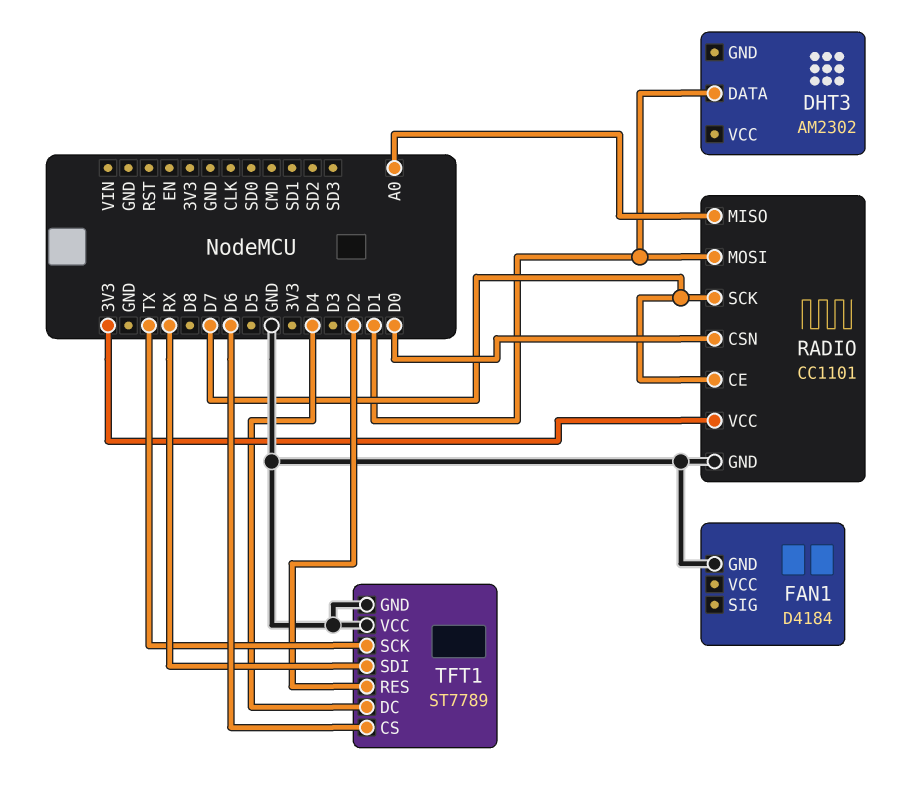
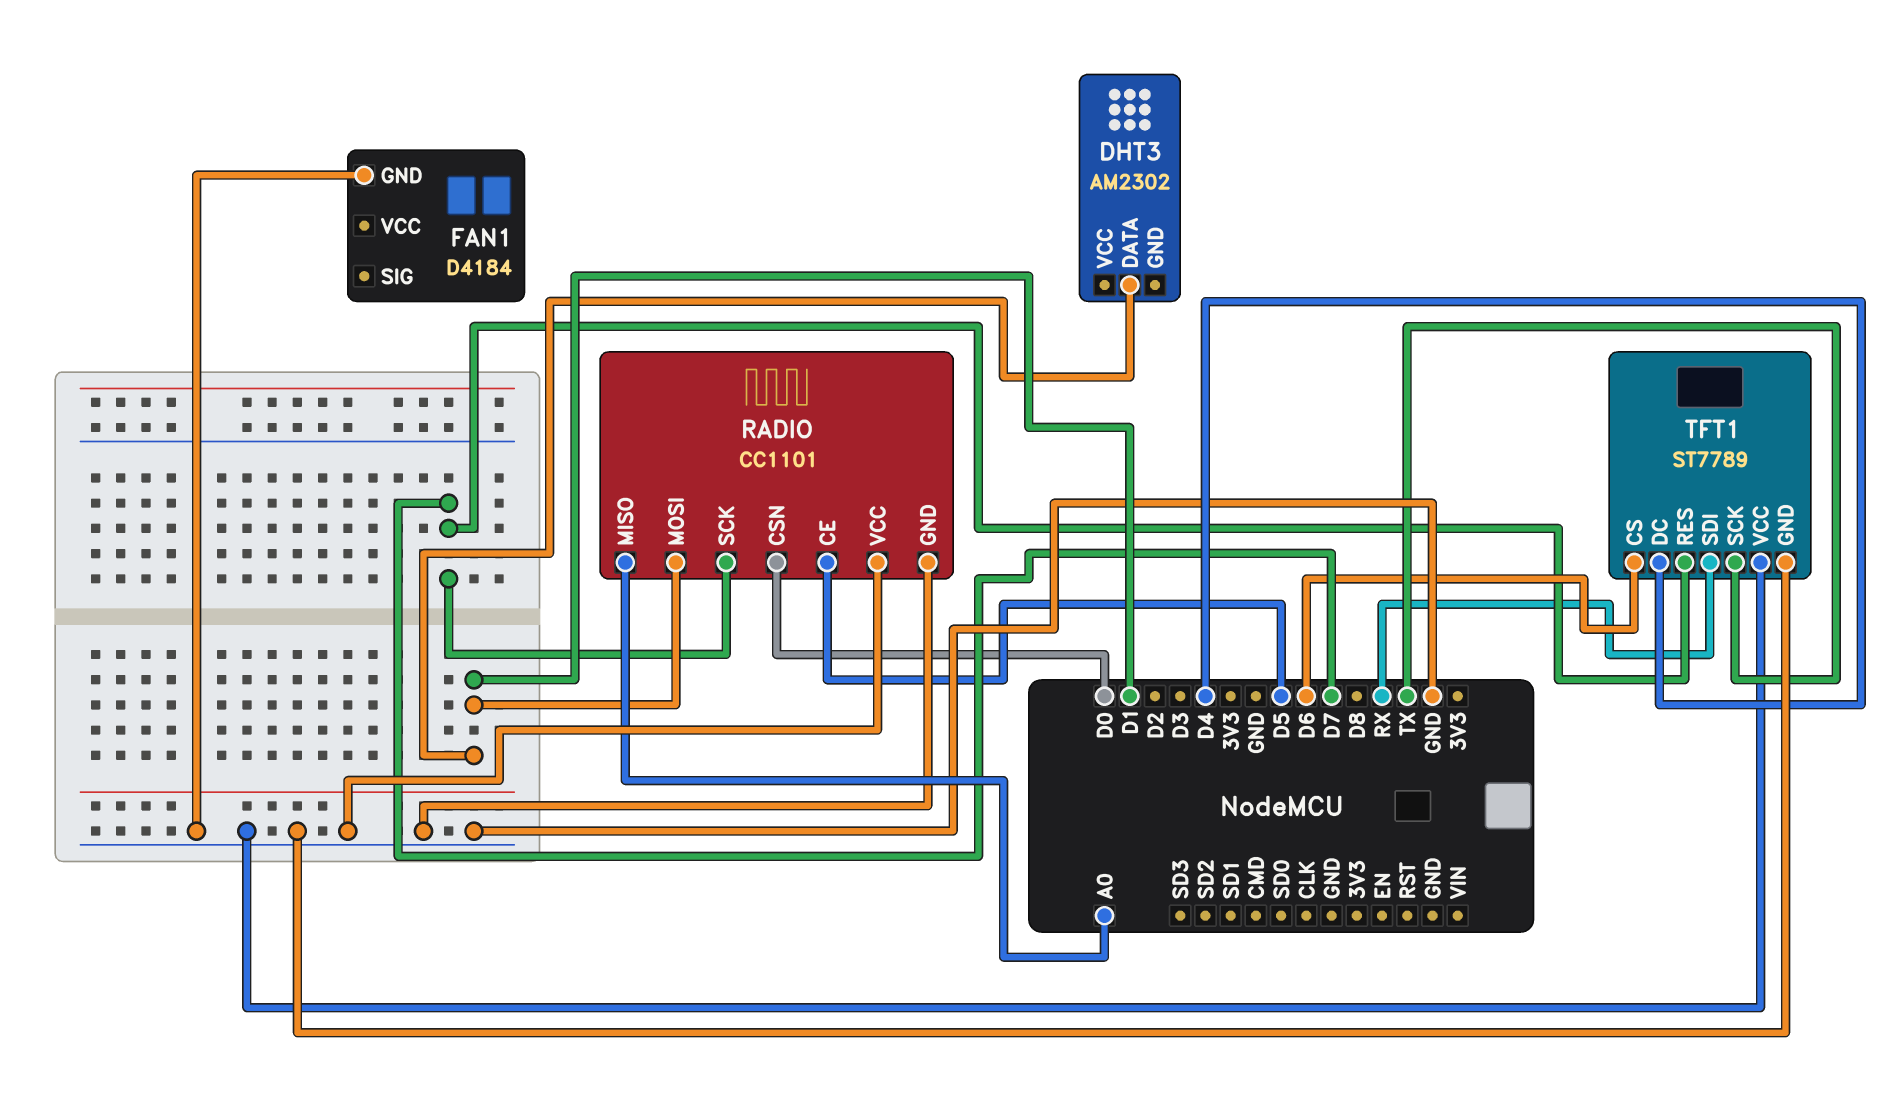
RADIO pin CE: D7 -> D5
RADIO pin VCC: 3V3 -> GND
TFT1 pin RES: D2 -> D7

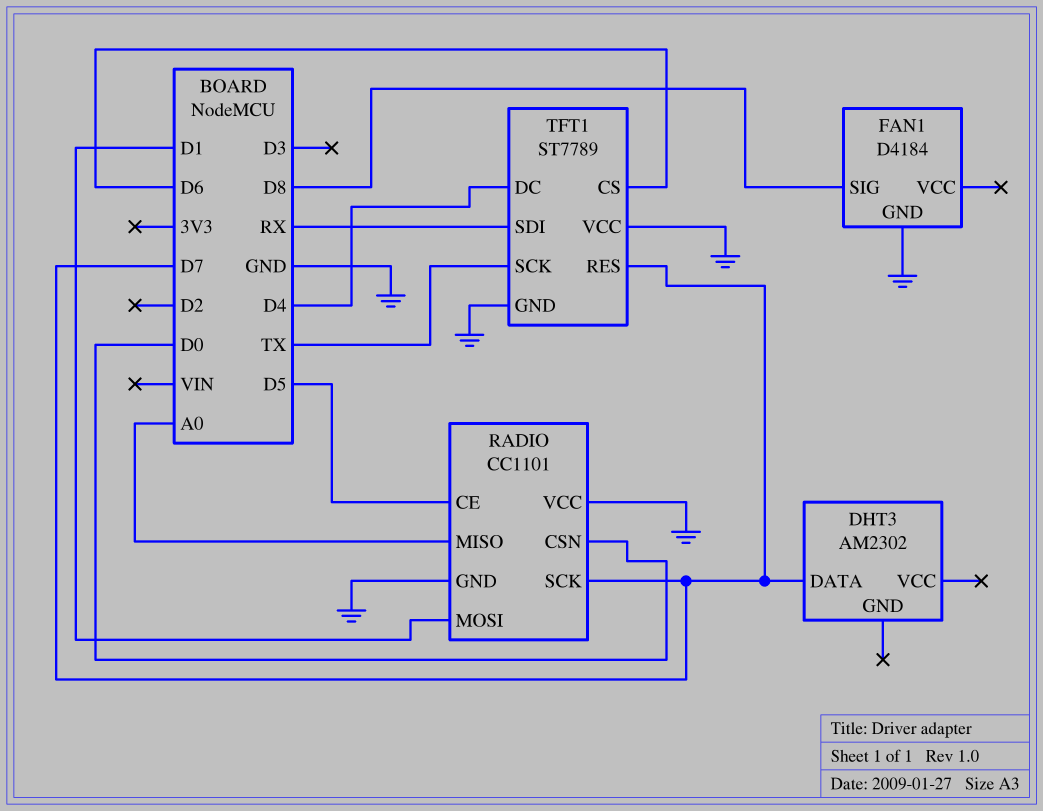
DHT3 pin DATA: D1 -> D7
FAN1 pin SIG: none -> D8

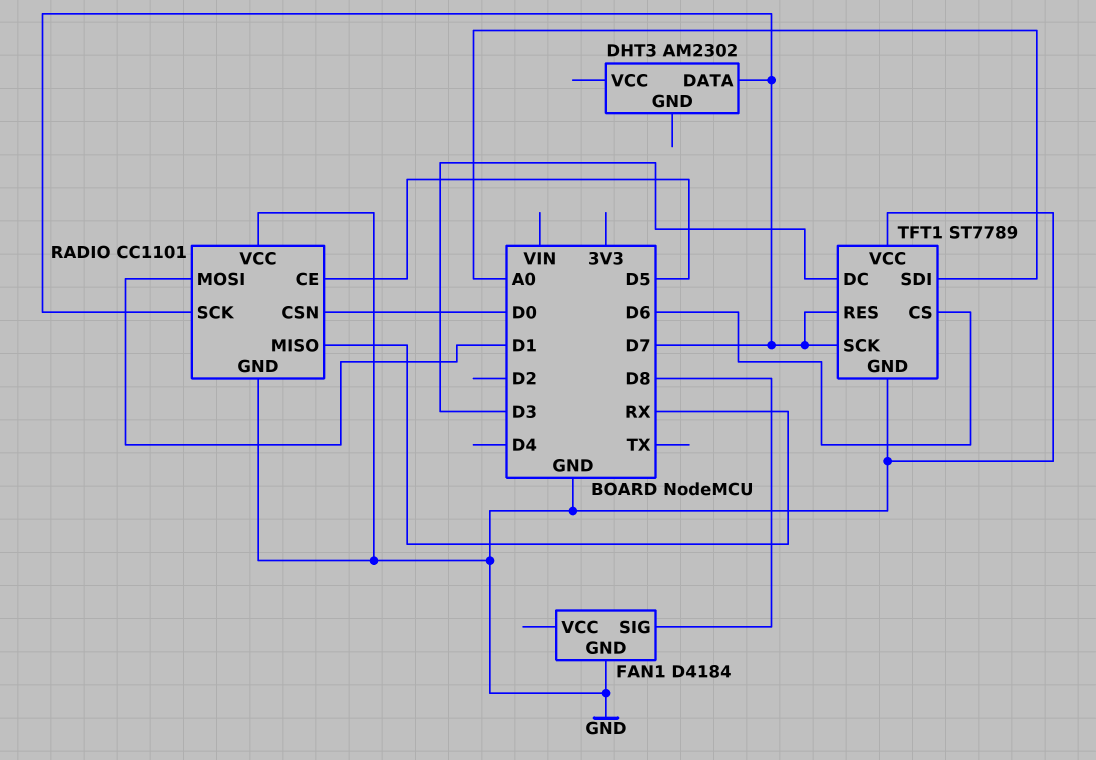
RADIO pin MISO: A0 -> RX
TFT1 pin DC: D4 -> D3
TFT1 pin SCK: TX -> D7
TFT1 pin SDI: RX -> A0

